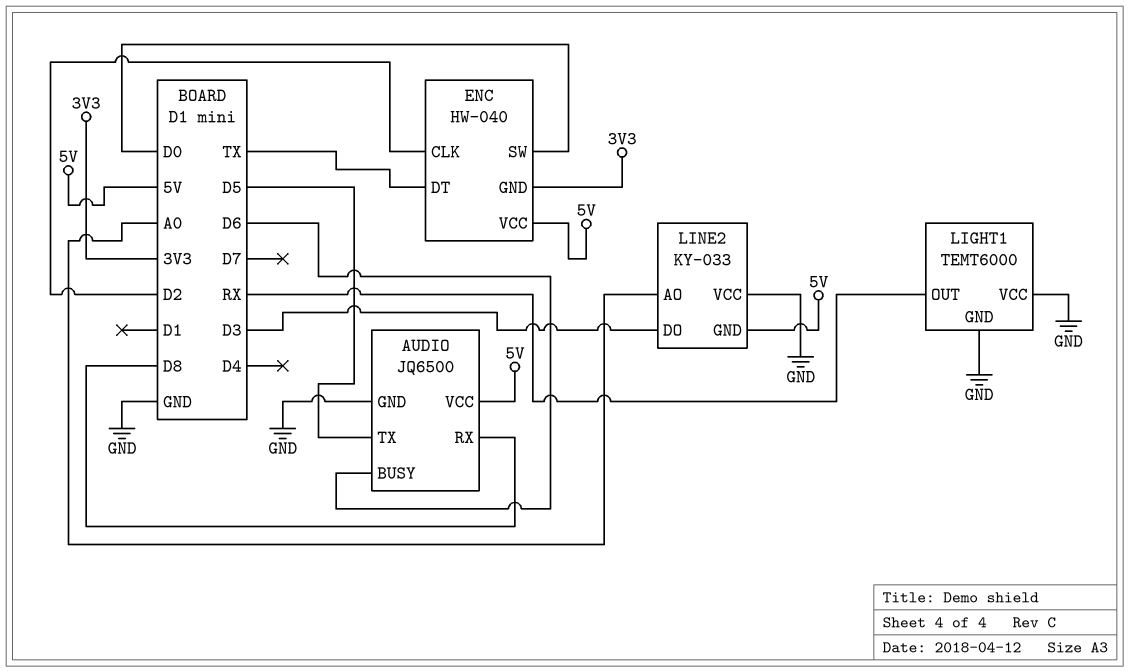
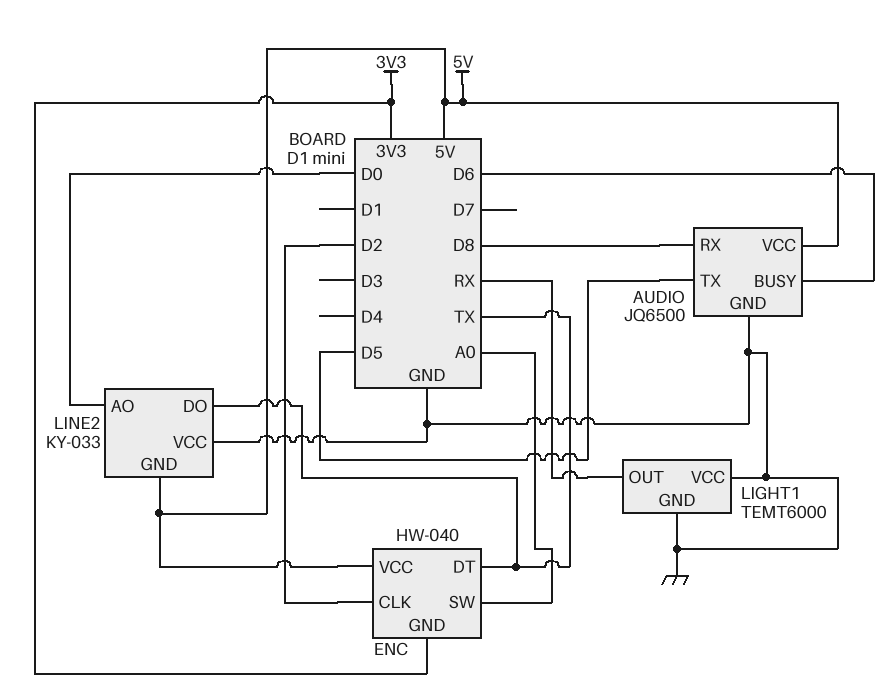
ENC pin SW: D0 -> A0
LINE2 pin AO: A0 -> D0
LINE2 pin DO: D3 -> TX

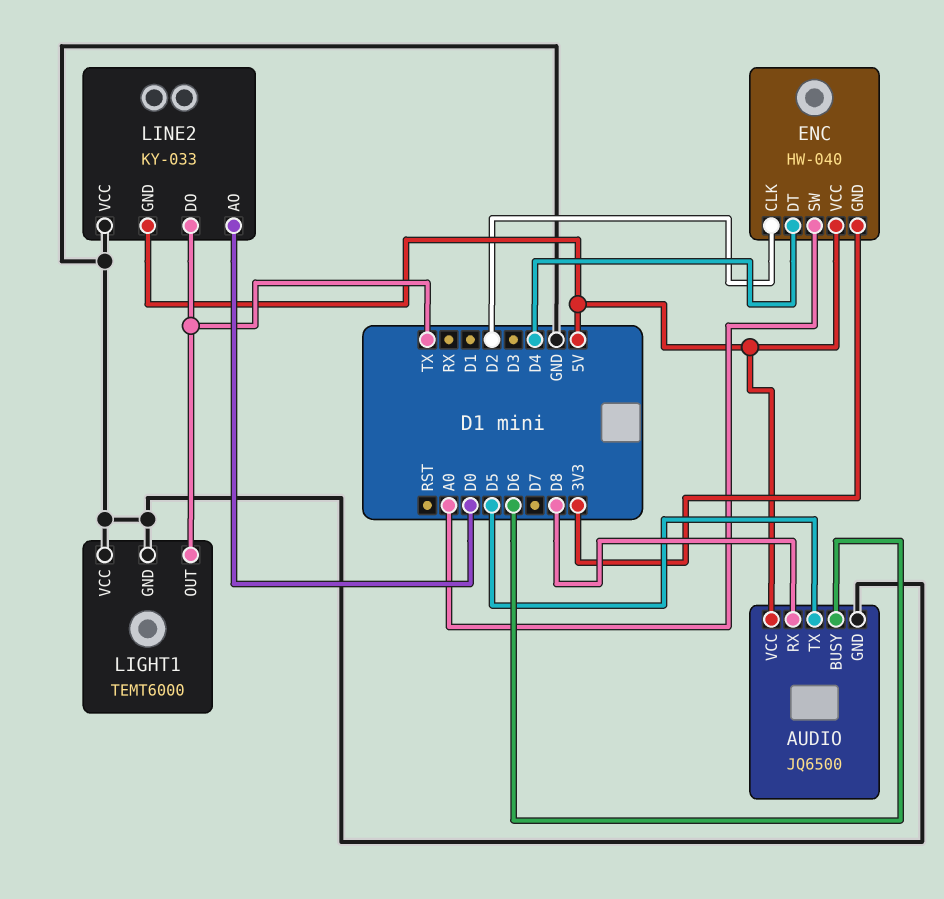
ENC pin DT: TX -> D4
LIGHT1 pin OUT: RX -> TX

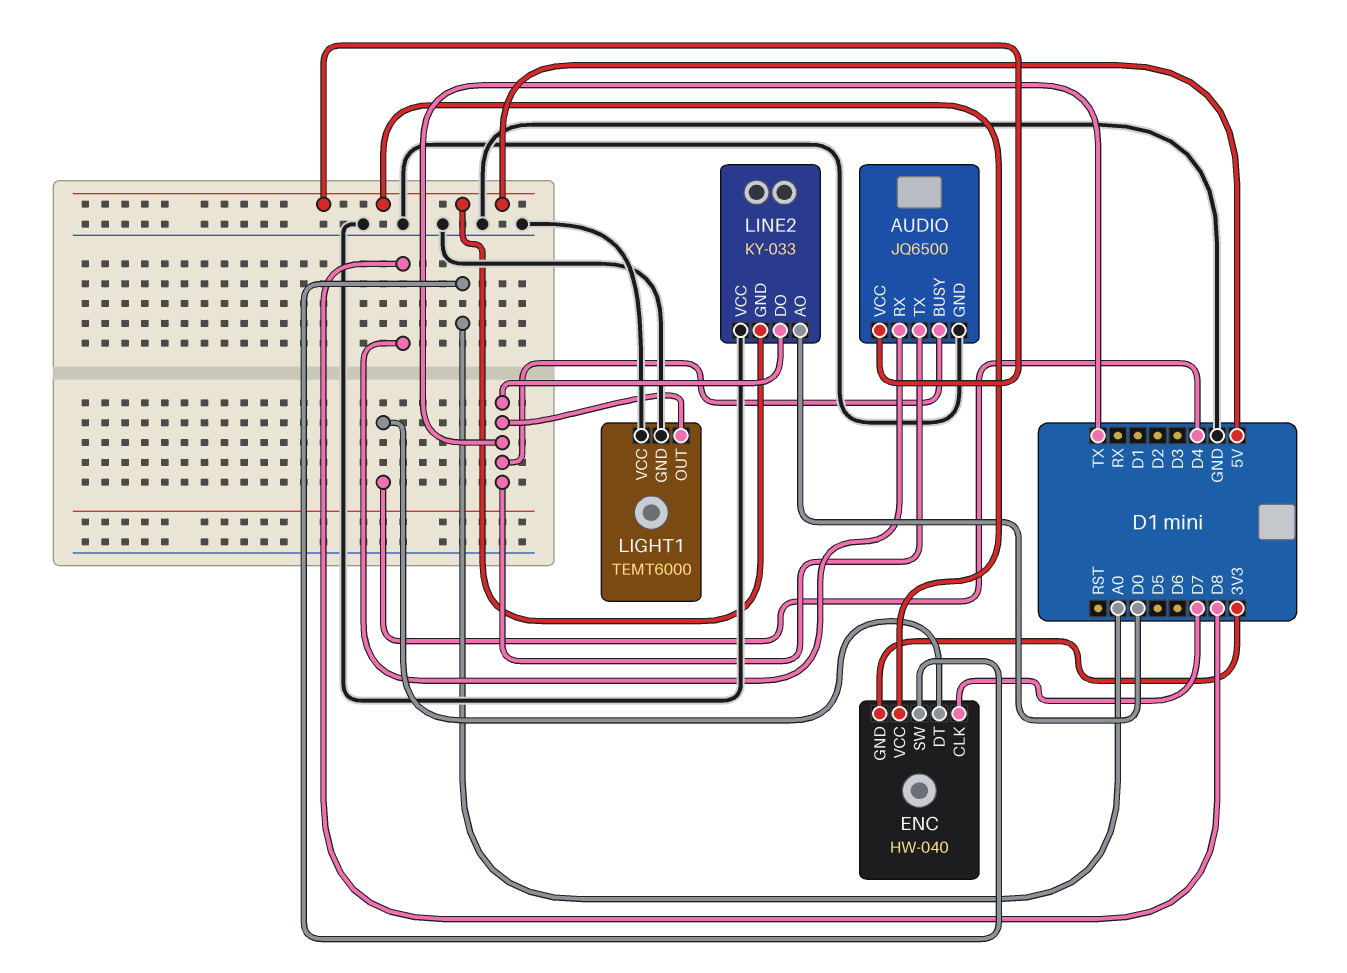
AUDIO pin BUSY: D6 -> TX
AUDIO pin TX: D5 -> TX
ENC pin CLK: D2 -> D7

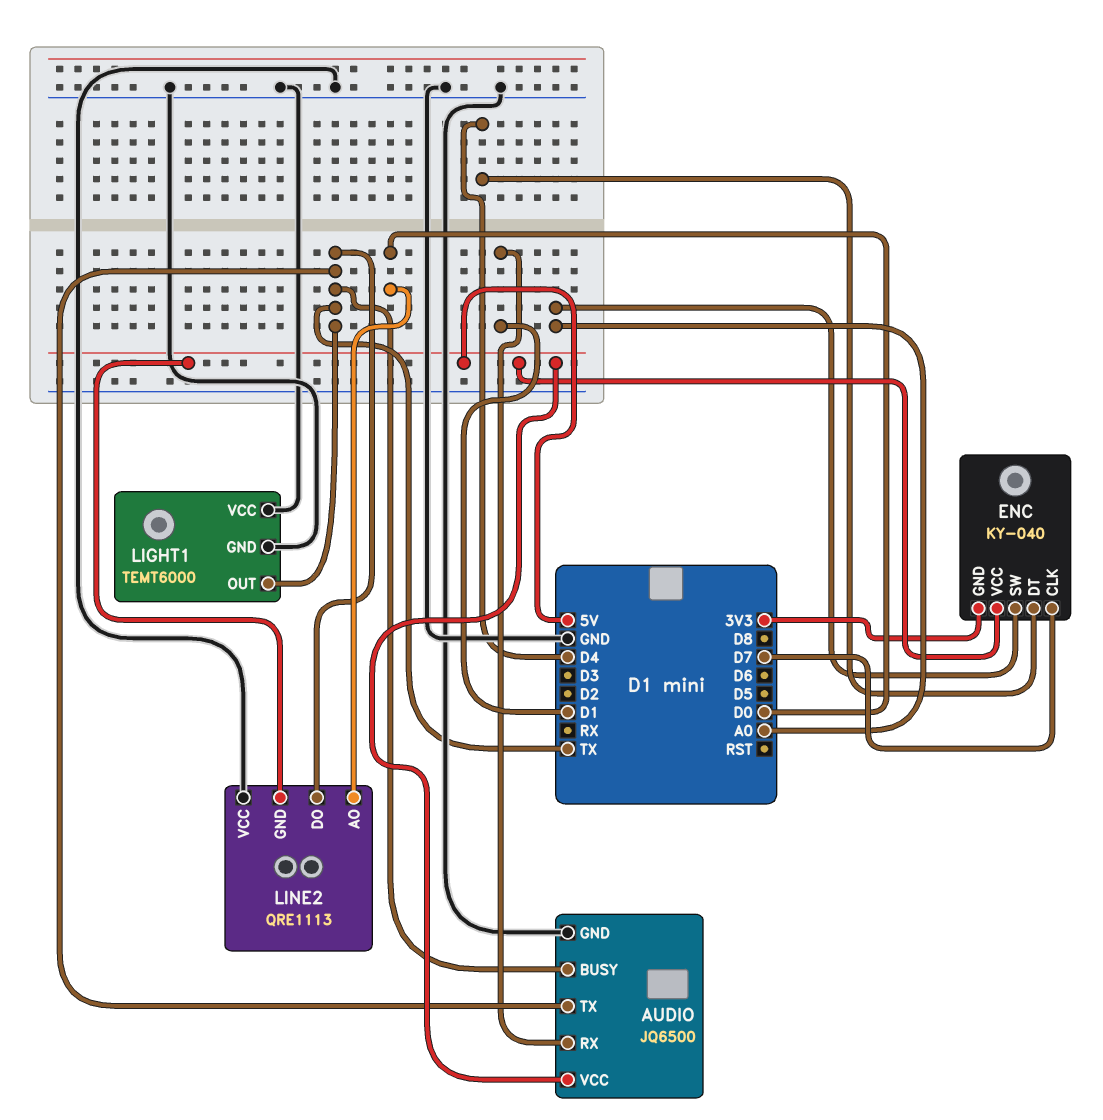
AUDIO pin RX: D8 -> D1
ENC: HW-040 -> KY-040
LINE2: KY-033 -> QRE1113

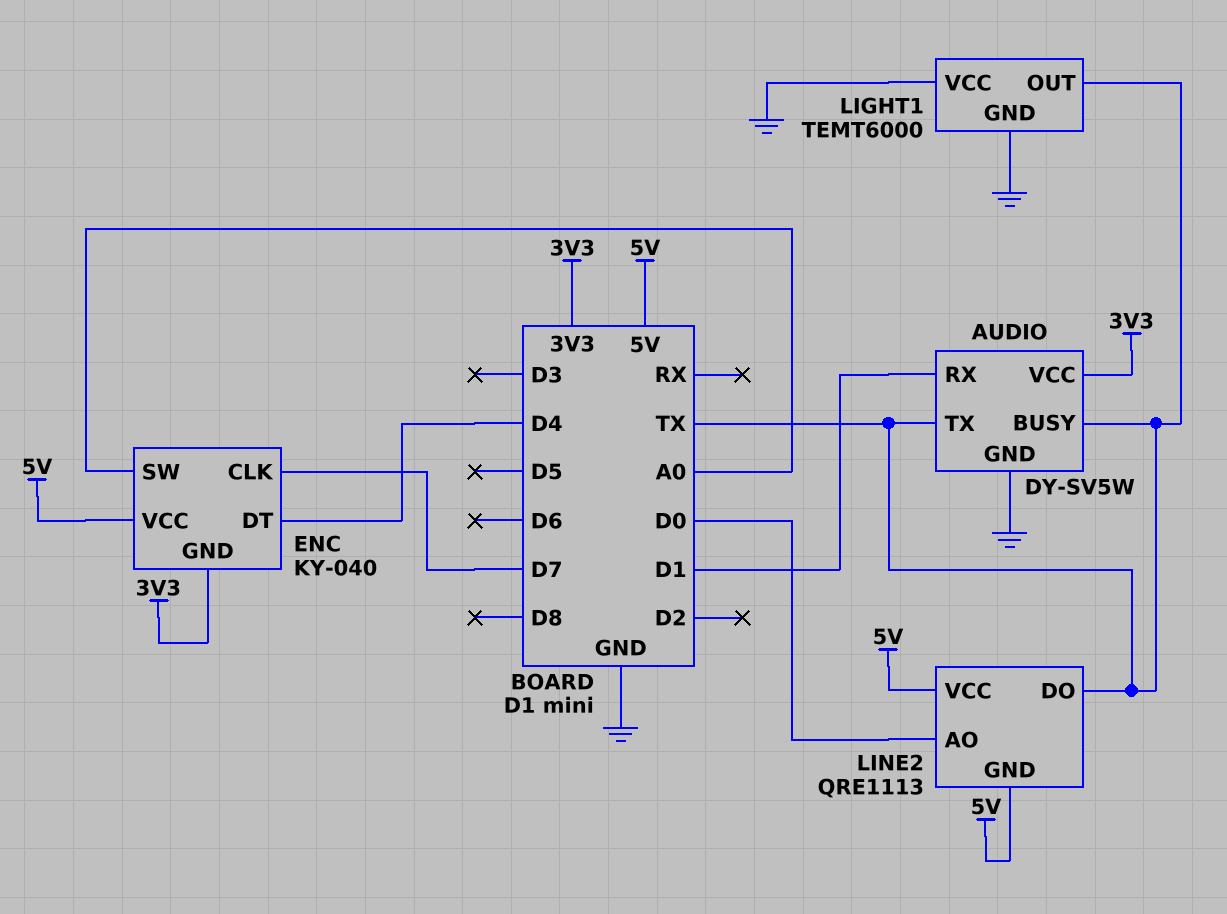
AUDIO: JQ6500 -> DY-SV5W
AUDIO pin VCC: 5V -> 3V3
LINE2 pin VCC: GND -> 5V

